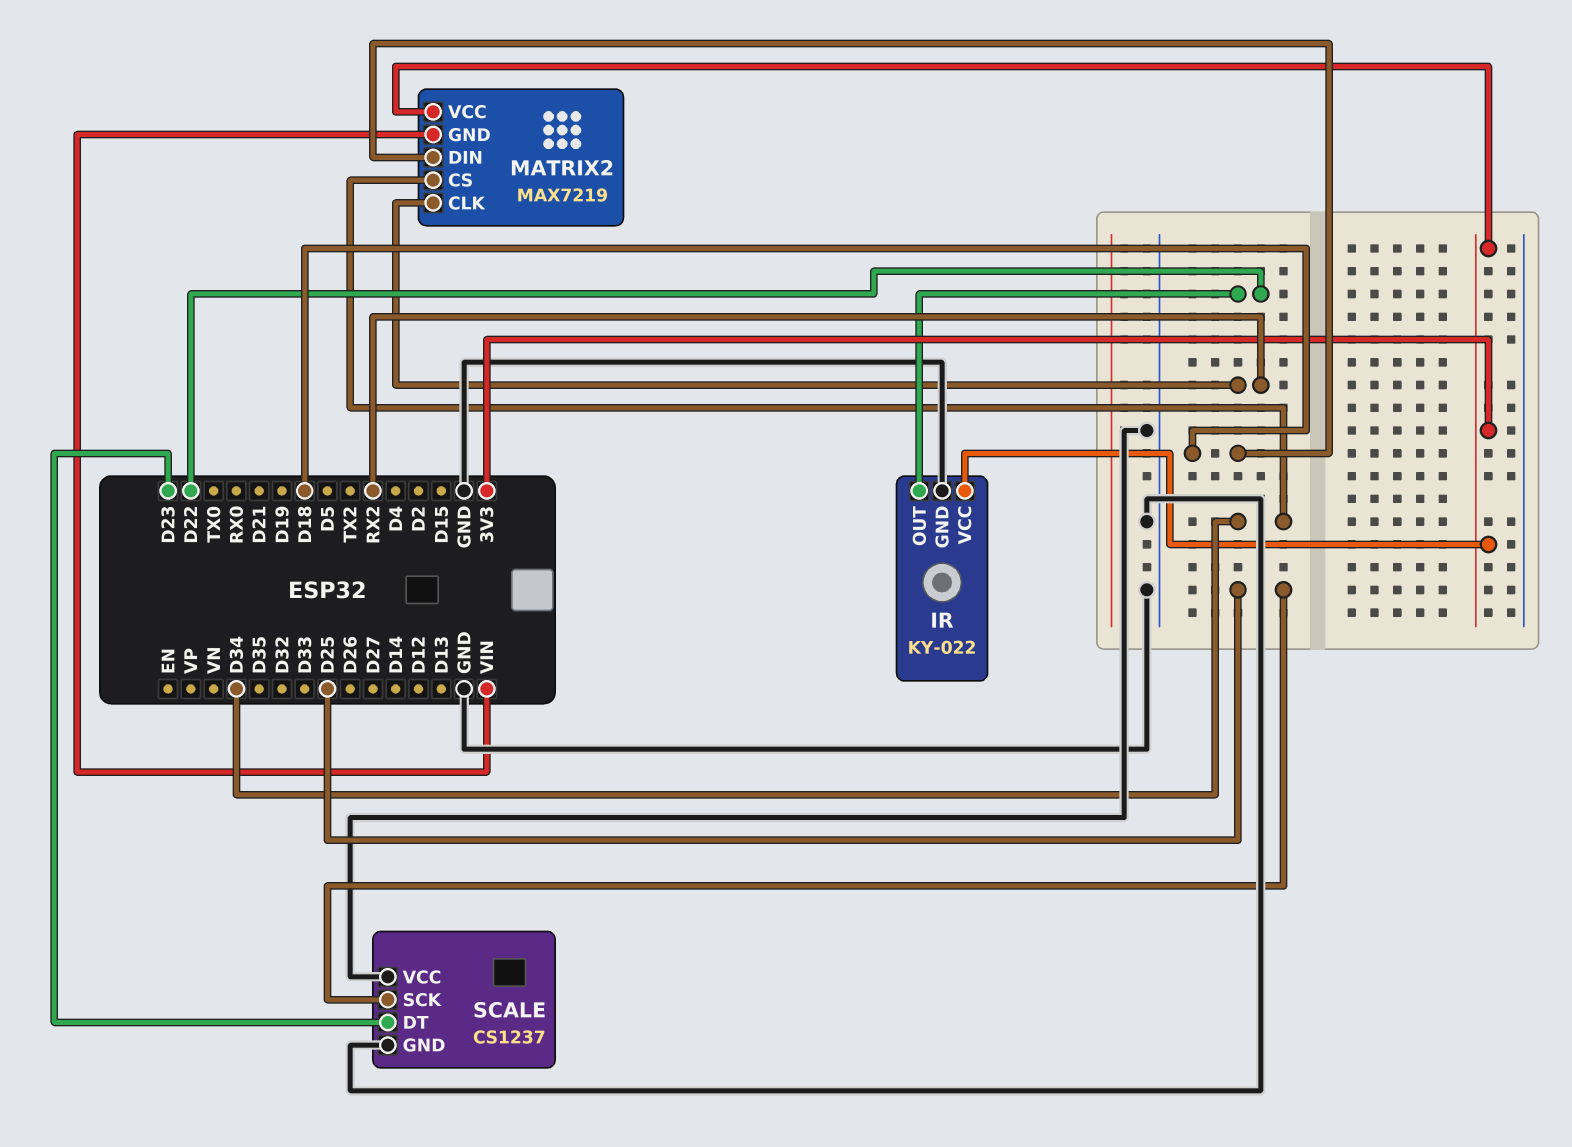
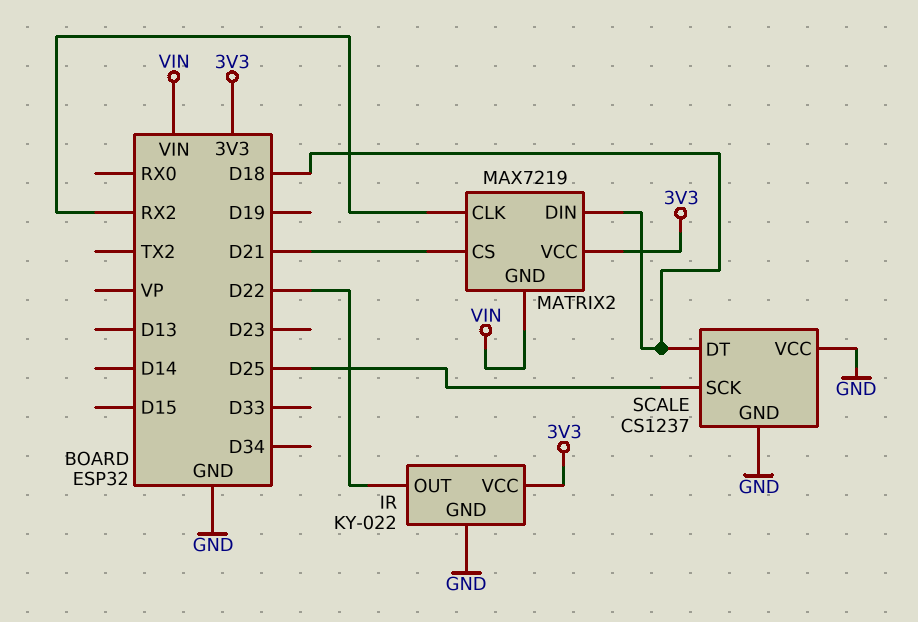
MATRIX2 pin CS: D34 -> D21
SCALE pin DT: D23 -> D18

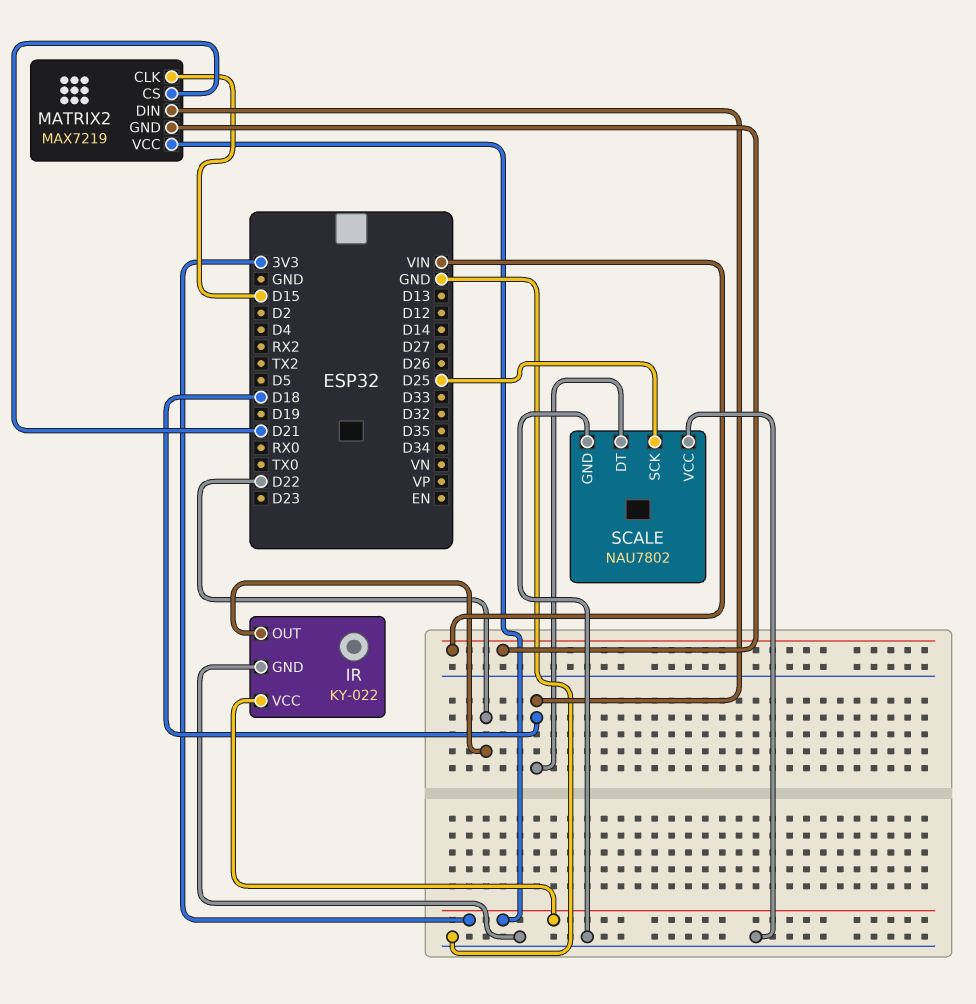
MATRIX2 pin CLK: RX2 -> D15
SCALE: CS1237 -> NAU7802

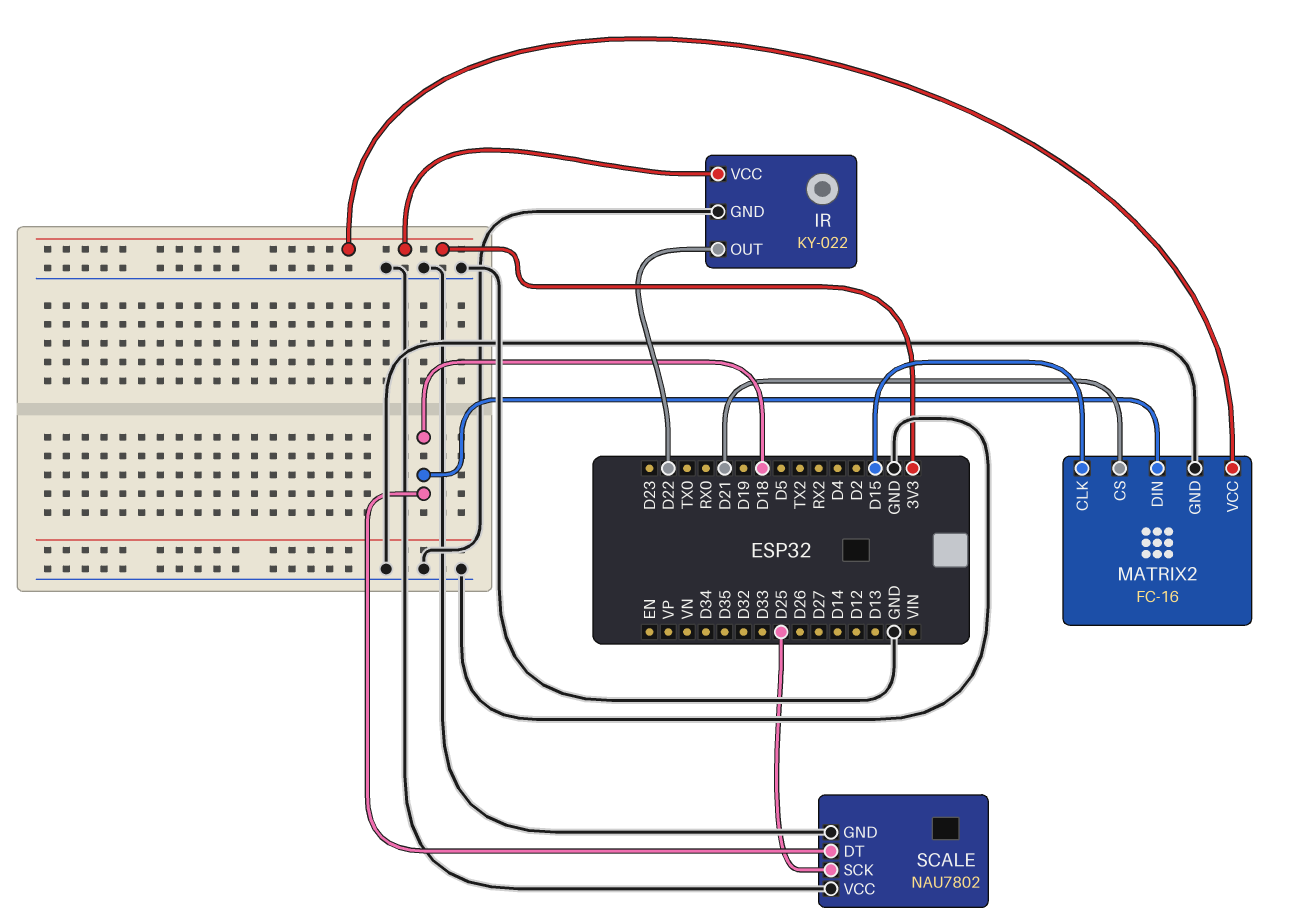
MATRIX2: MAX7219 -> FC-16
MATRIX2 pin GND: VIN -> GND

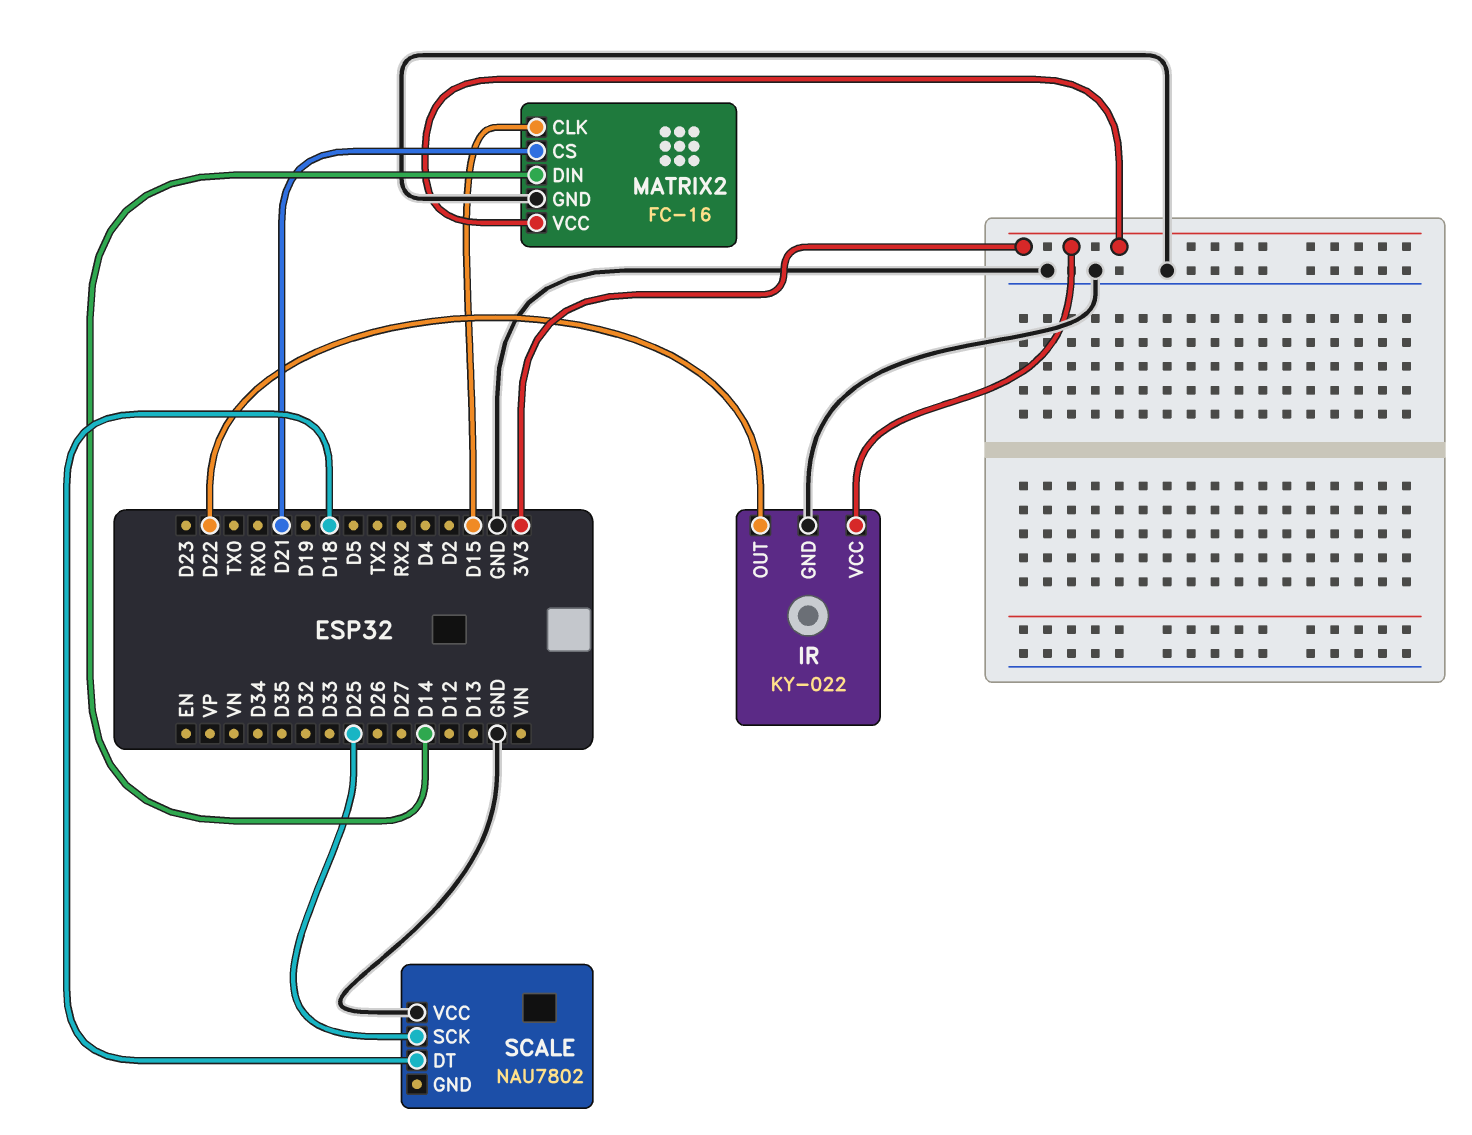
MATRIX2 pin DIN: D18 -> D14
SCALE pin GND: GND -> none

